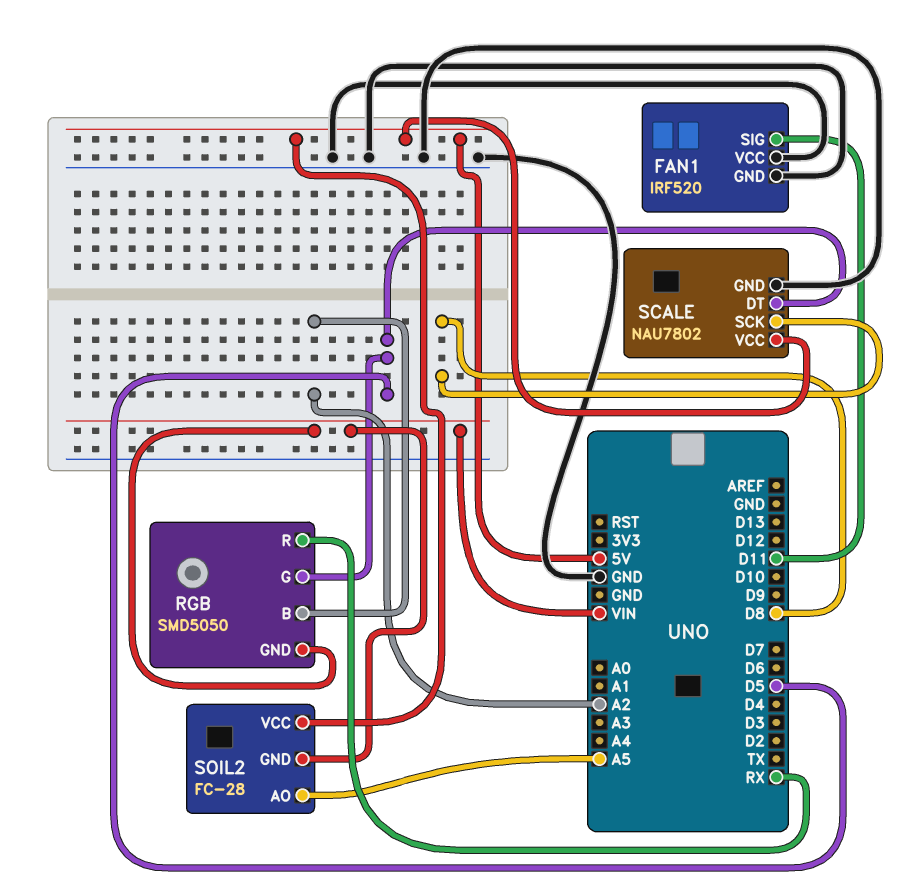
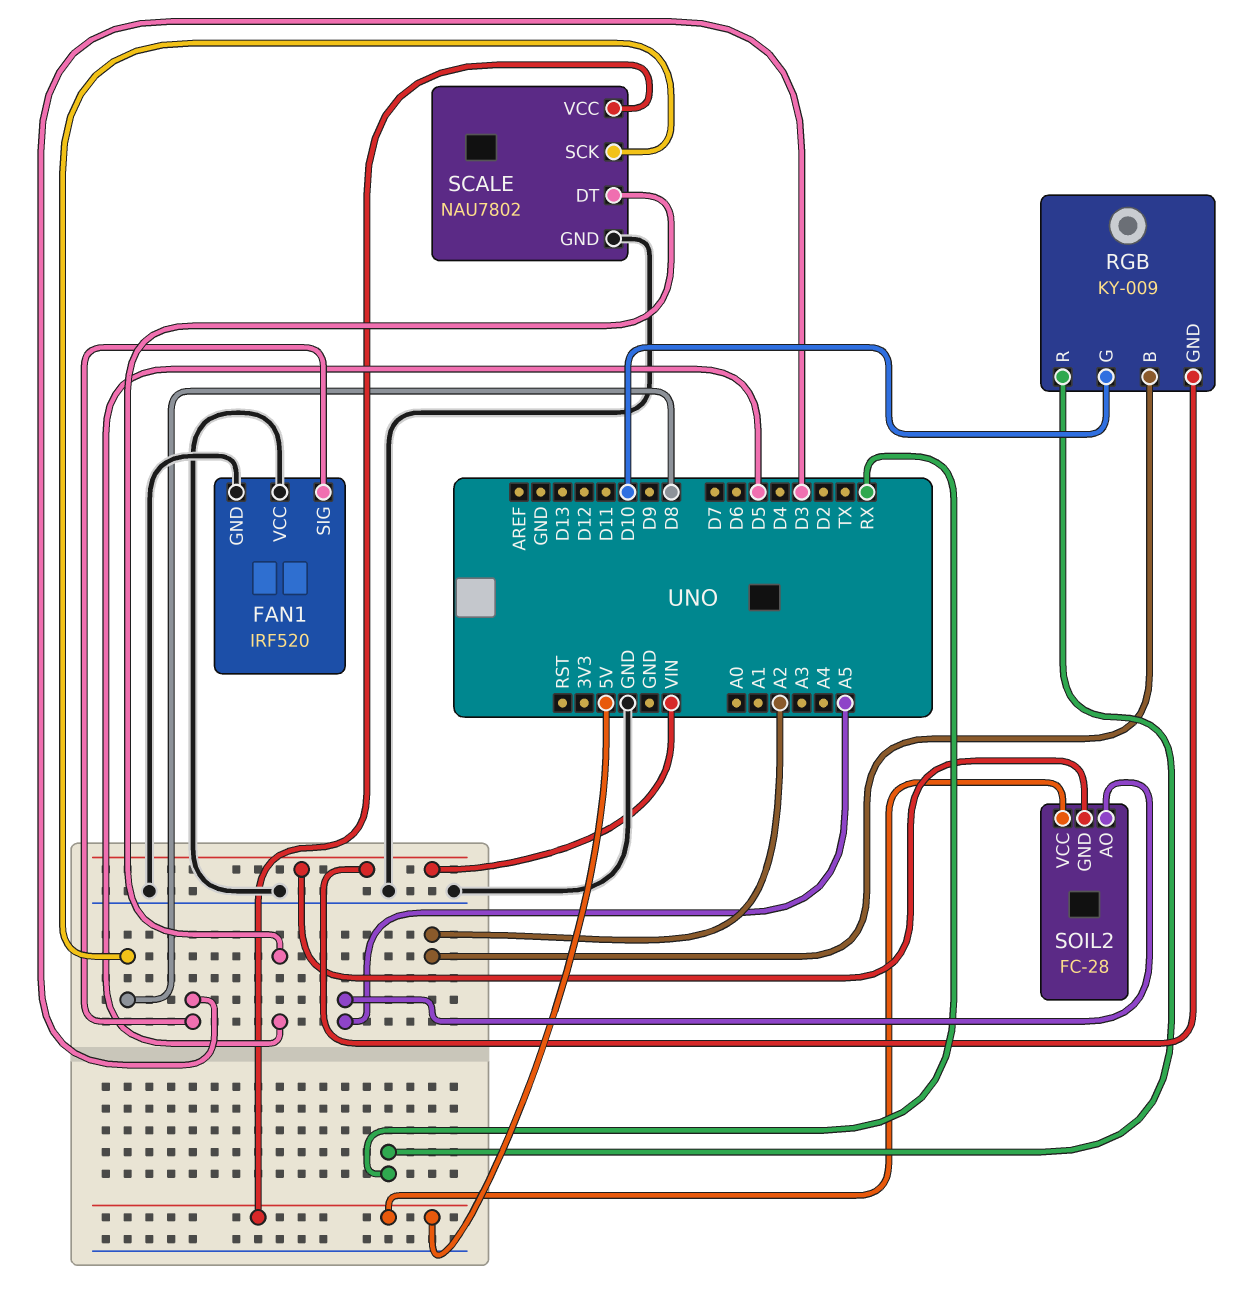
FAN1 pin SIG: D11 -> D3
RGB: SMD5050 -> KY-009
RGB pin G: D5 -> D10

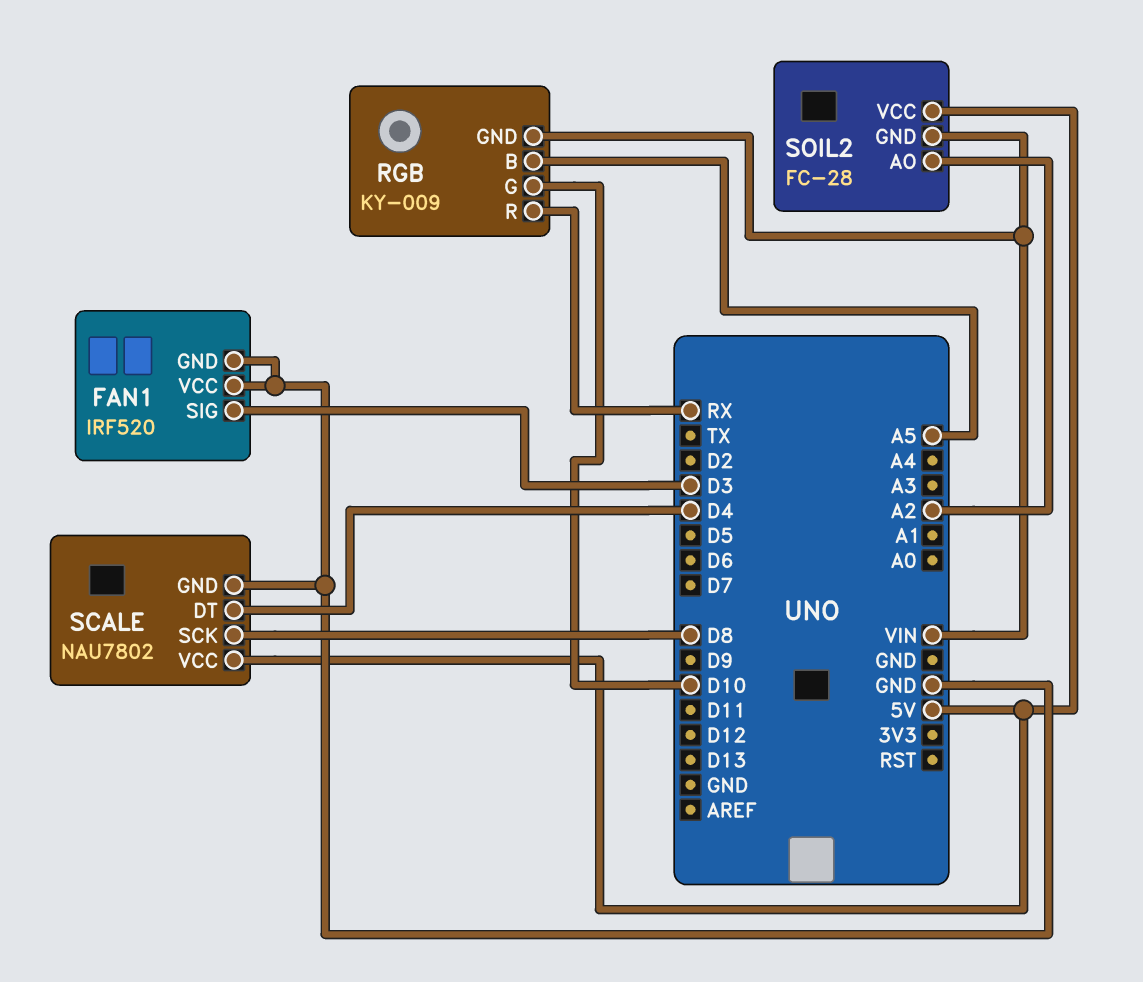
RGB pin B: A2 -> A5
SCALE pin DT: D5 -> D4
SOIL2 pin AO: A5 -> A2

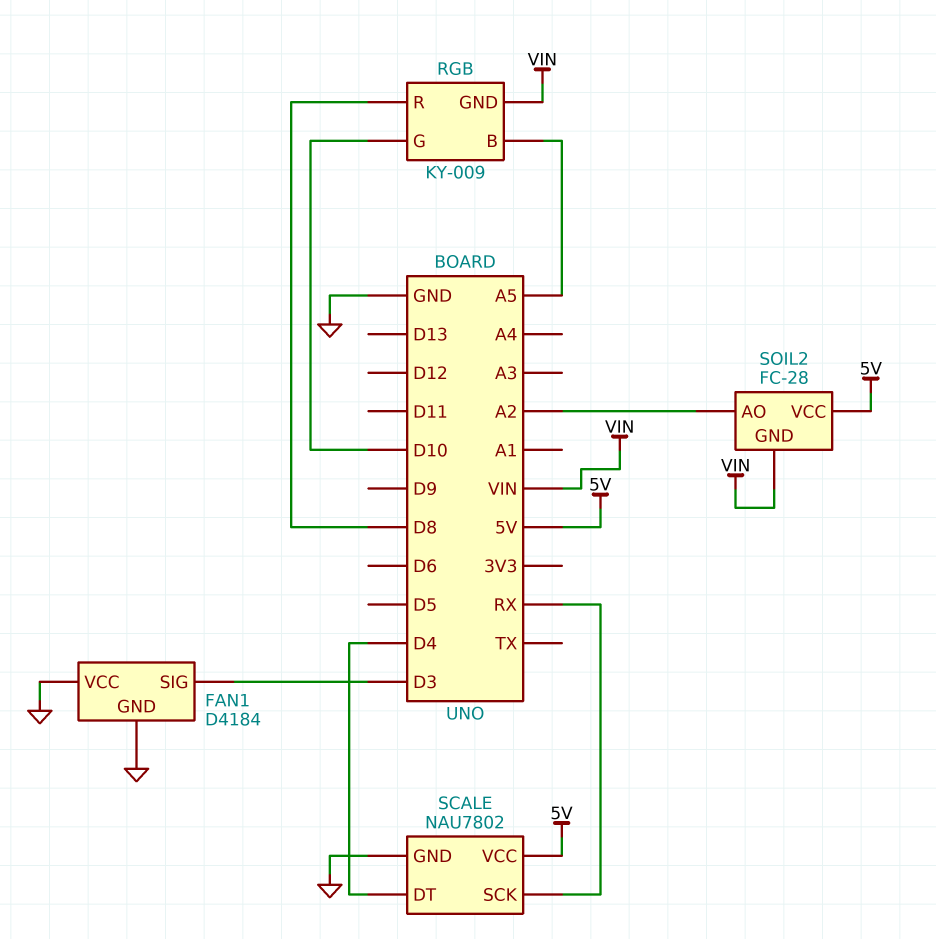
FAN1: IRF520 -> D4184
RGB pin R: RX -> D8
SCALE pin SCK: D8 -> RX

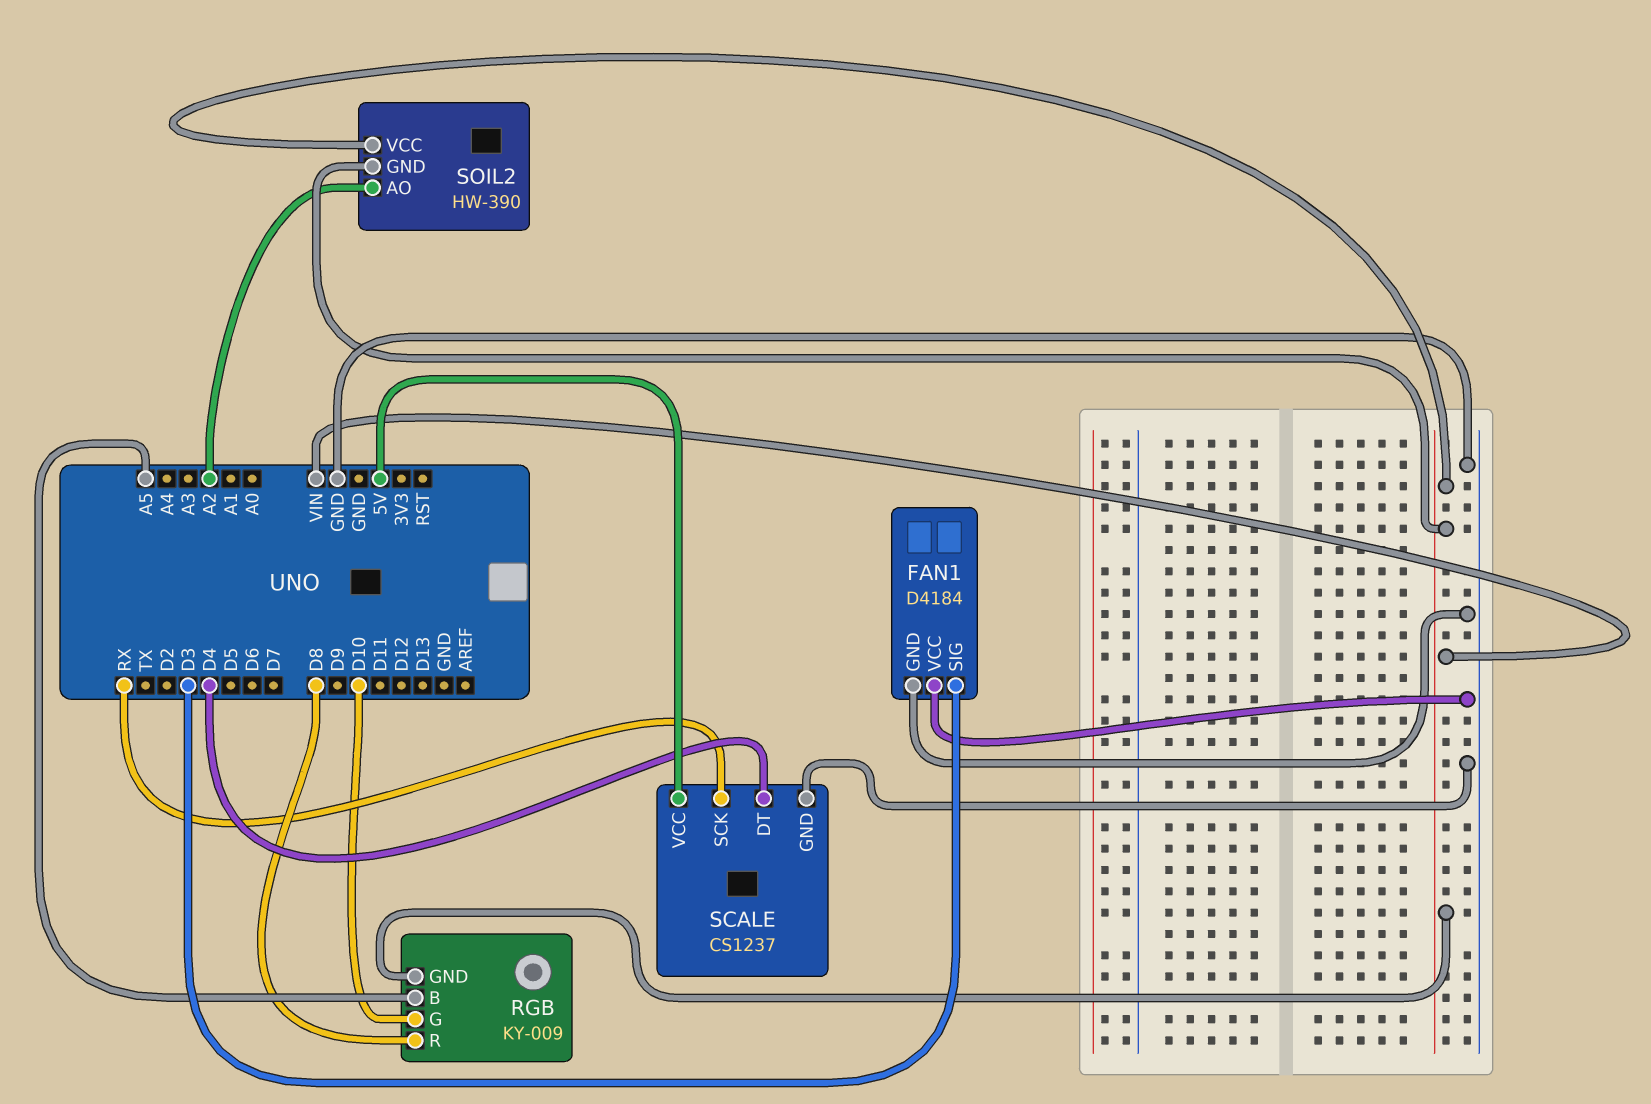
SCALE: NAU7802 -> CS1237
SOIL2: FC-28 -> HW-390
SOIL2 pin VCC: 5V -> VIN

